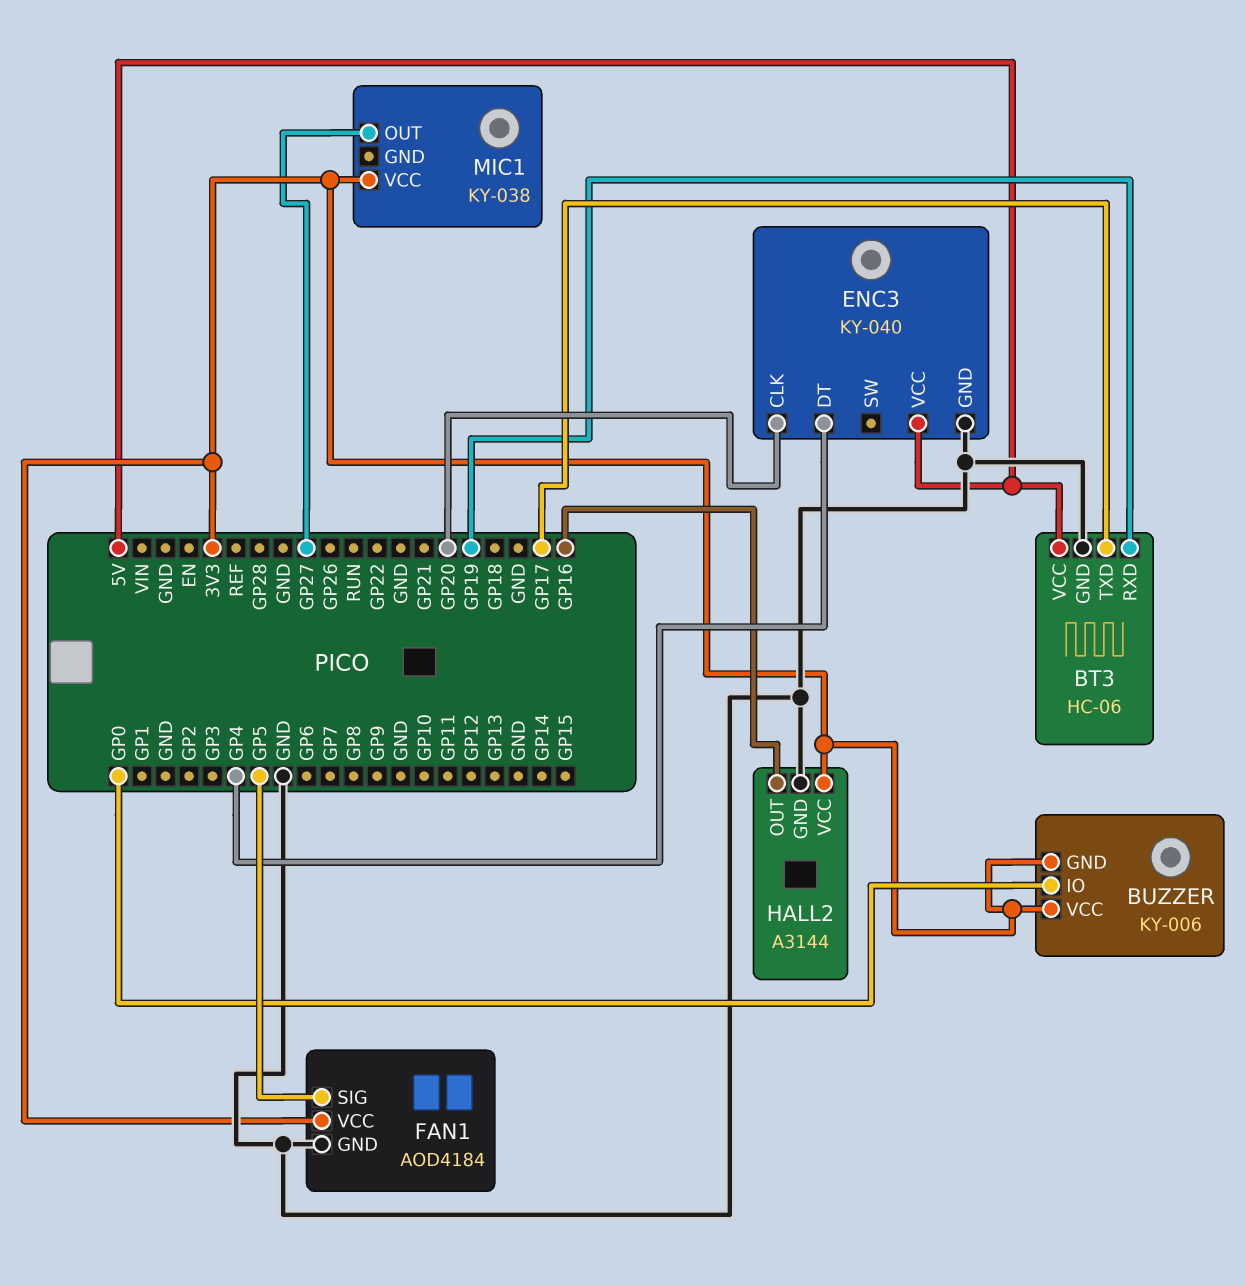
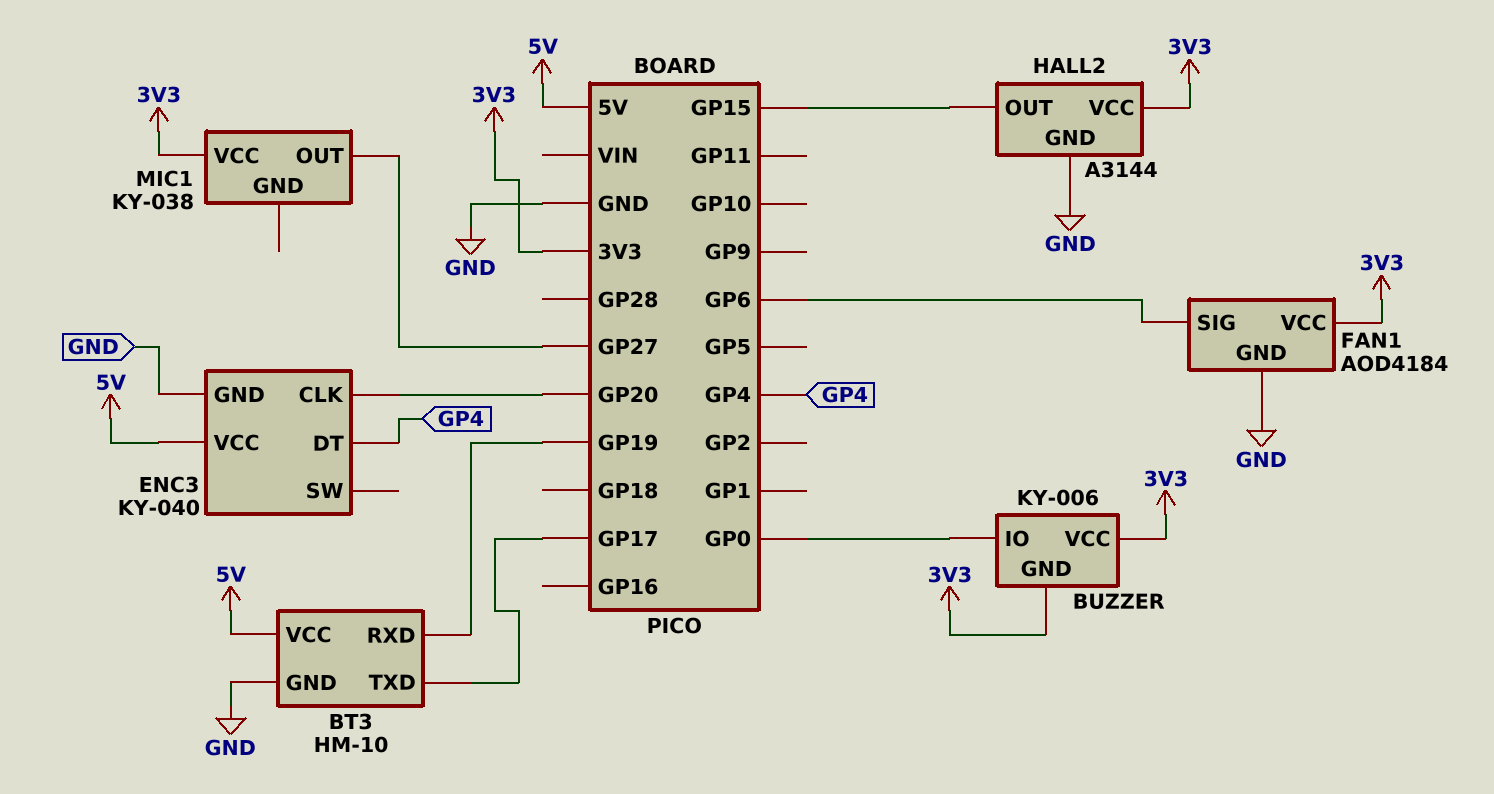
BT3: HC-06 -> HM-10
FAN1 pin SIG: GP5 -> GP6
HALL2 pin OUT: GP16 -> GP15

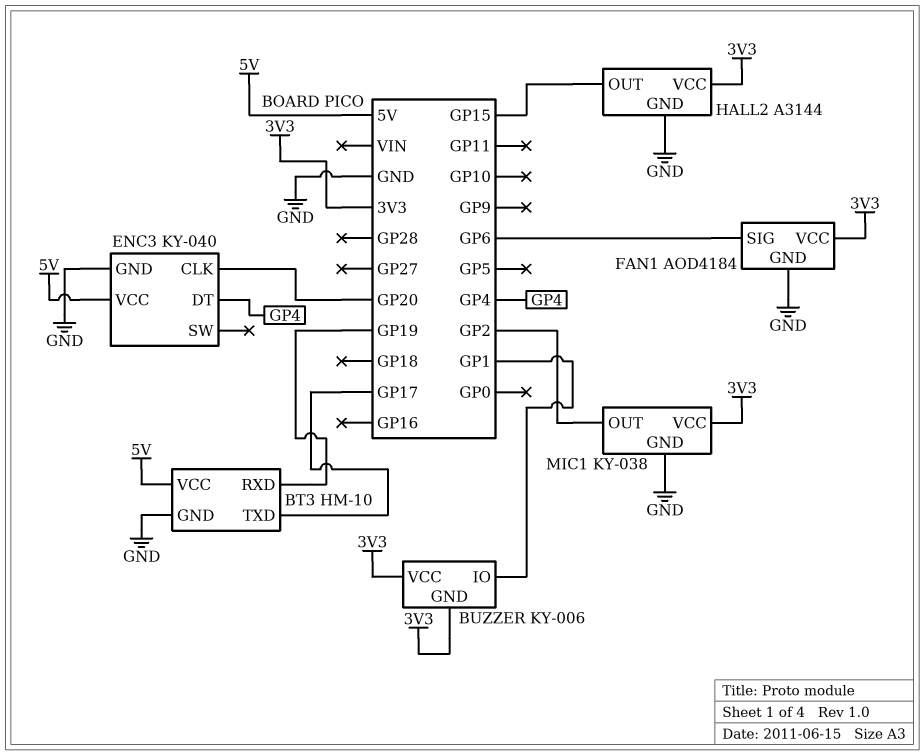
BUZZER pin IO: GP0 -> GP1
MIC1 pin GND: none -> GND
MIC1 pin OUT: GP27 -> GP2

